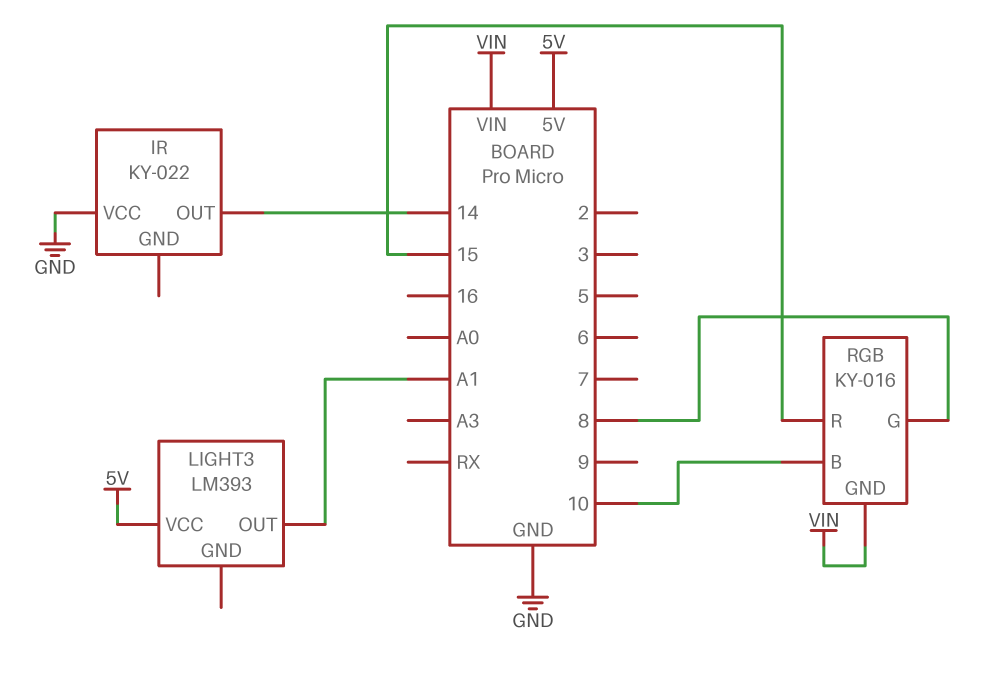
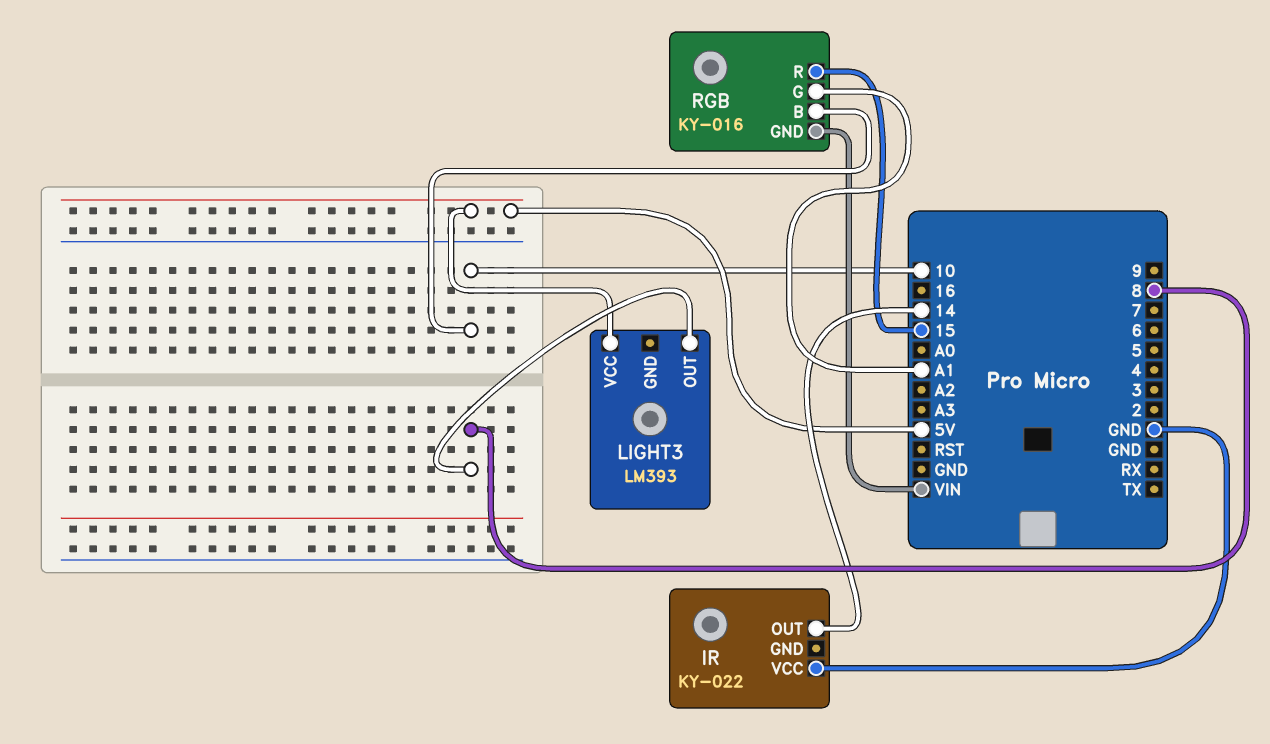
LIGHT3 pin OUT: A1 -> 8
RGB pin G: 8 -> A1

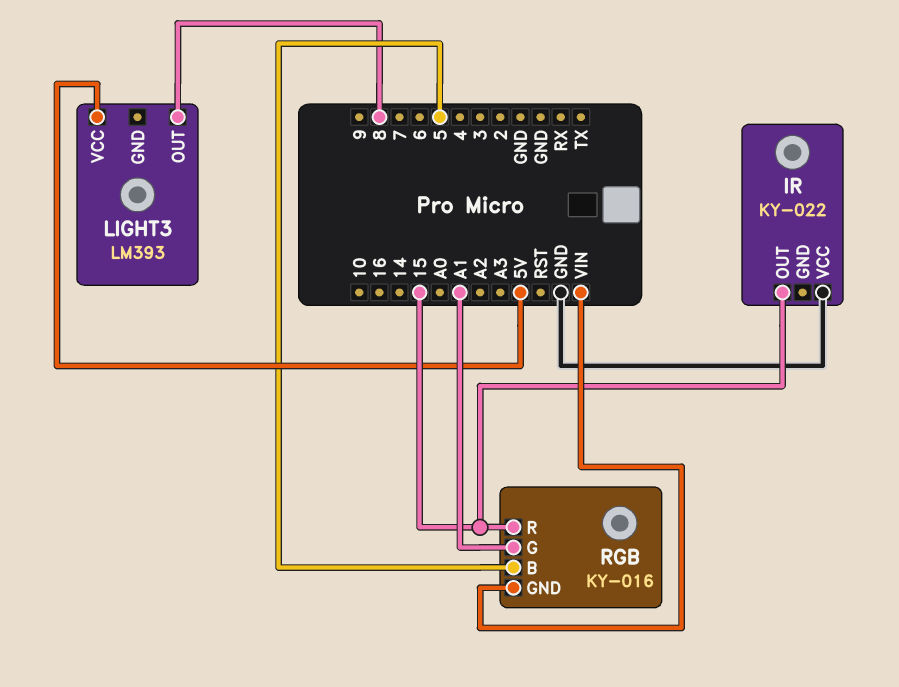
IR pin OUT: 14 -> 15
RGB pin B: 10 -> 5

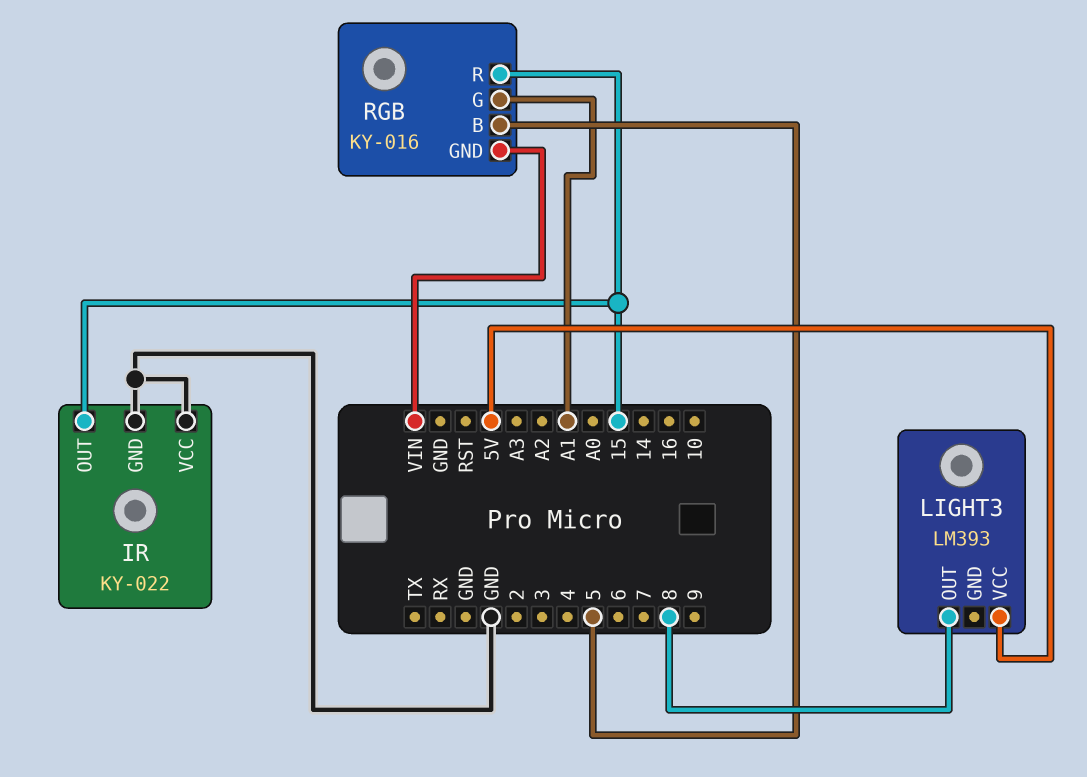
IR pin GND: none -> GND

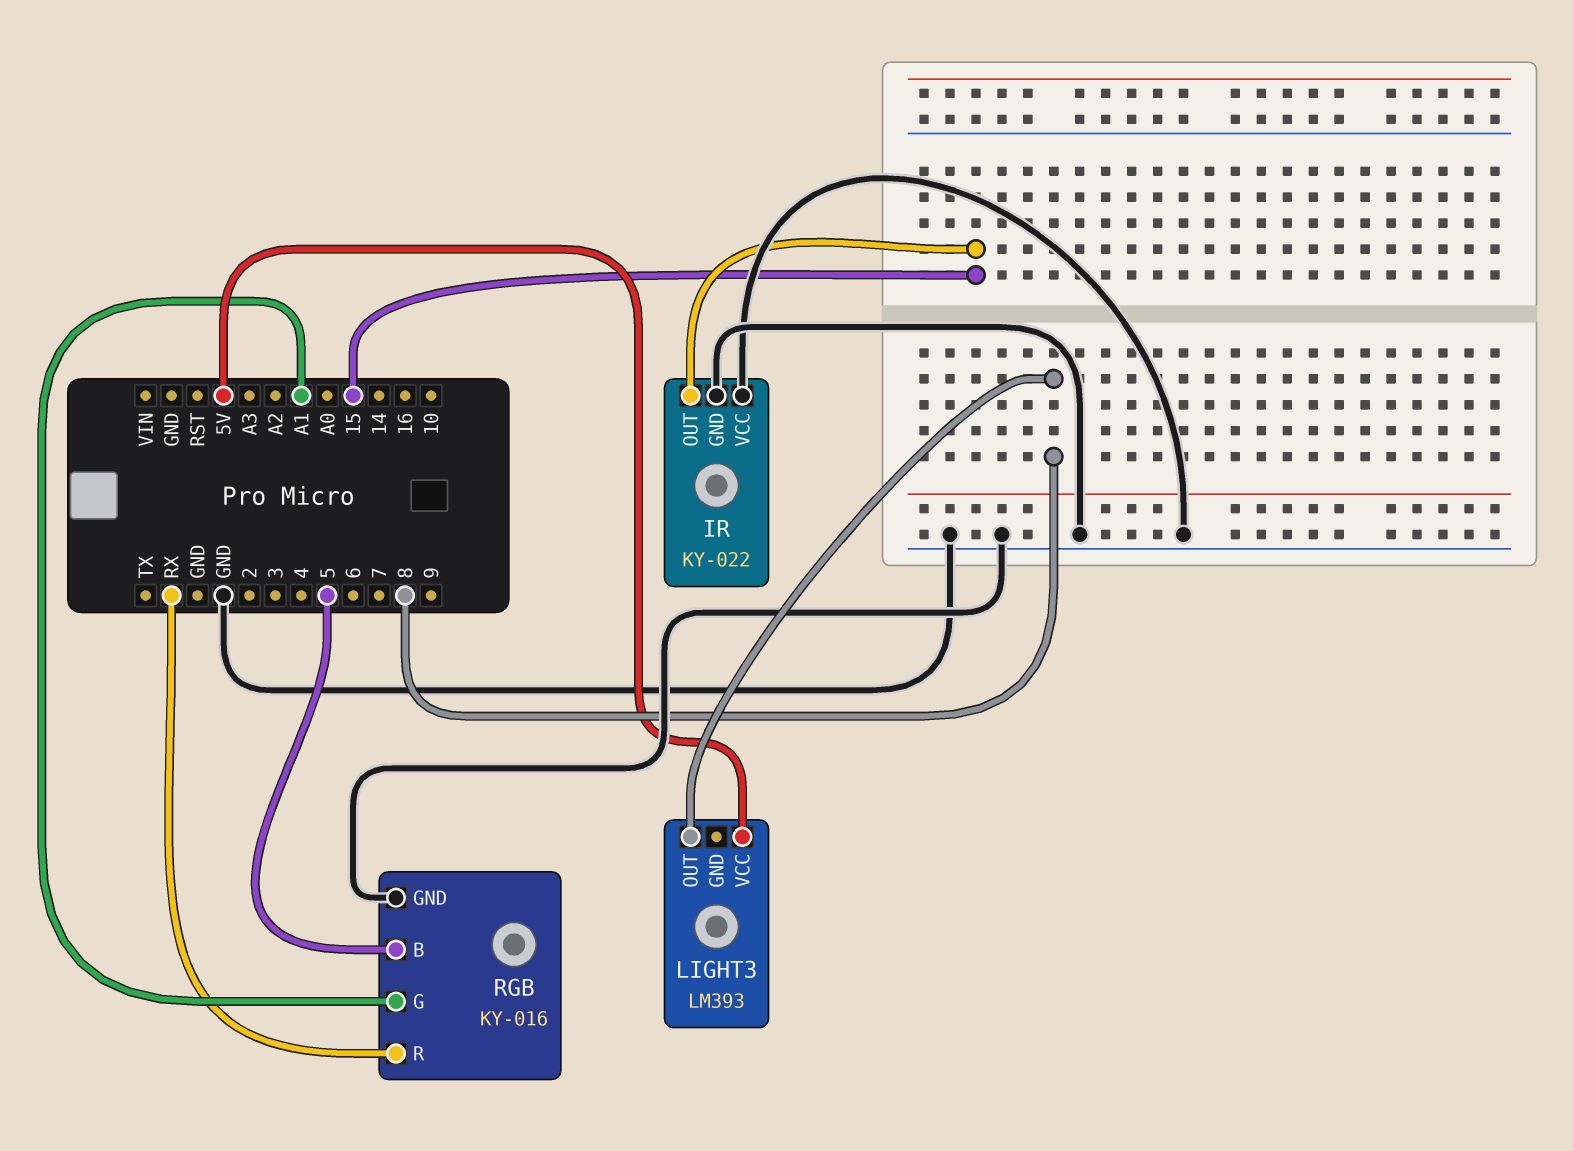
RGB pin GND: VIN -> GND
RGB pin R: 15 -> RX

